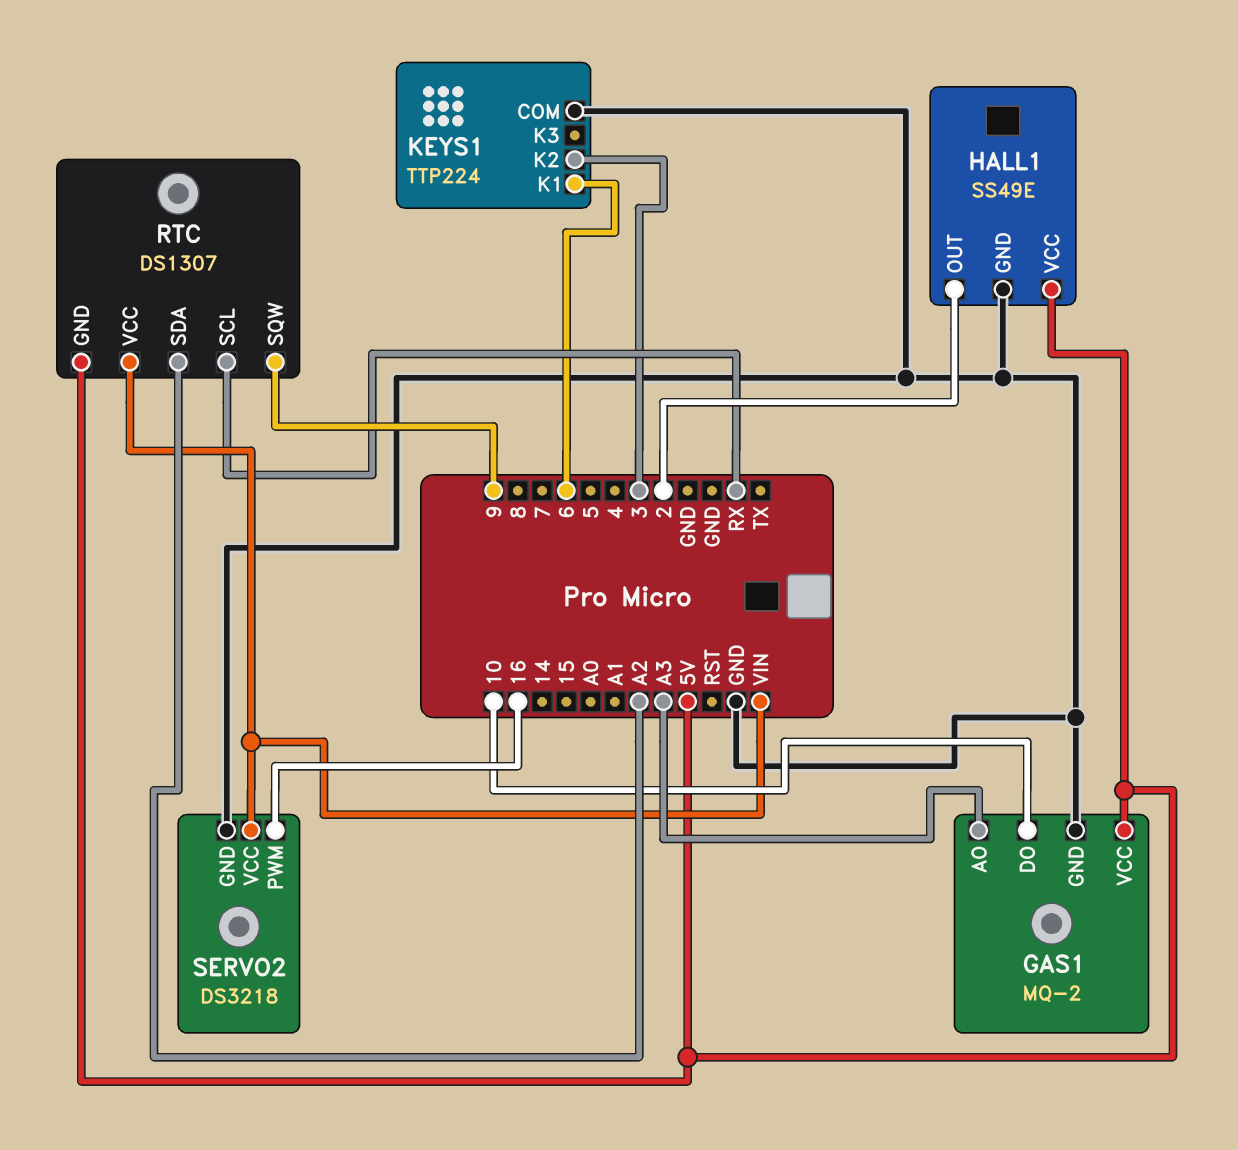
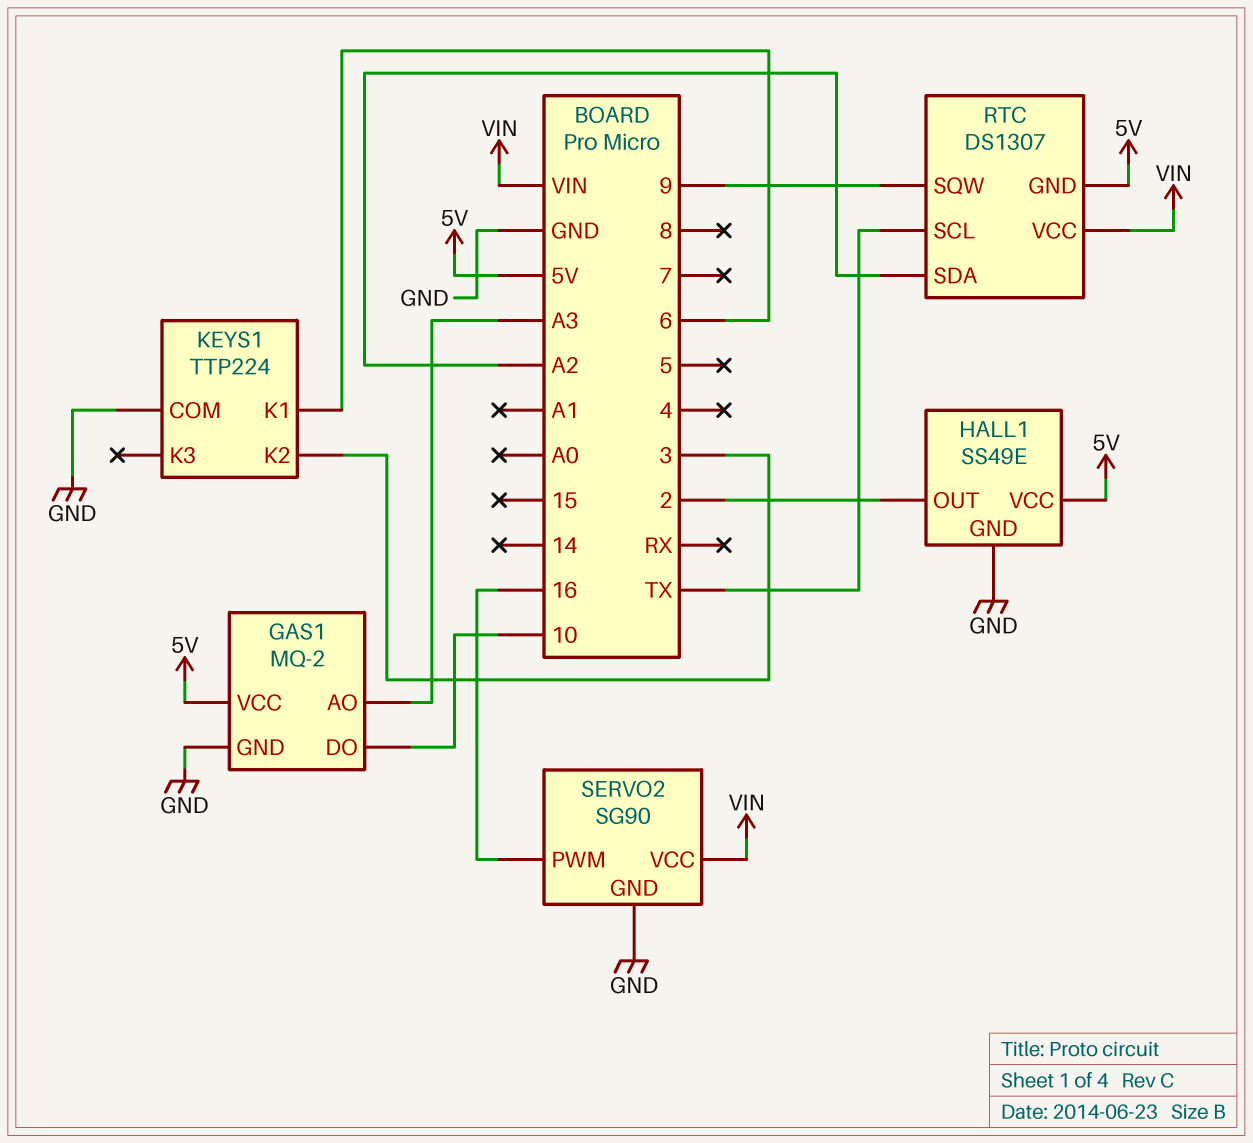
RTC pin SCL: RX -> TX
SERVO2: DS3218 -> SG90

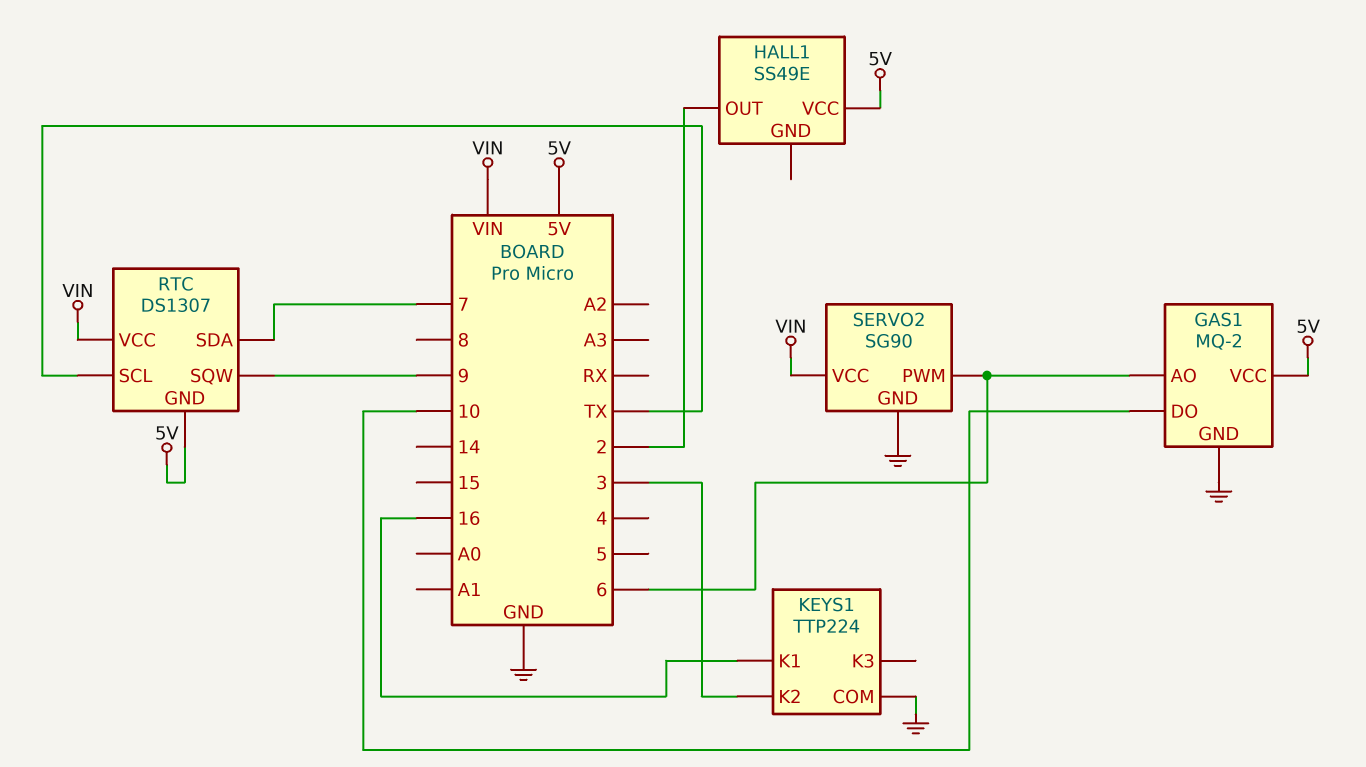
GAS1 pin AO: A3 -> 6
HALL1 pin GND: GND -> none
KEYS1 pin K1: 6 -> 16
RTC pin SDA: A2 -> 7
SERVO2 pin PWM: 16 -> 6

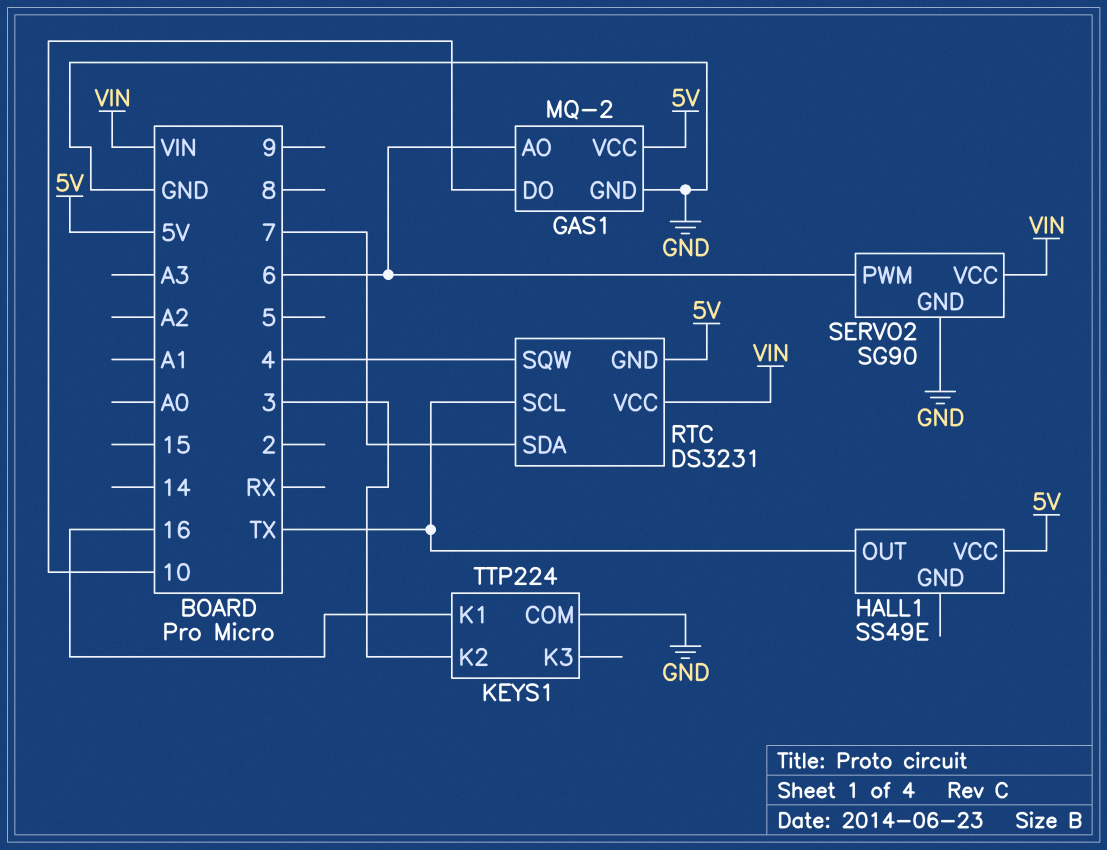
HALL1 pin OUT: 2 -> TX
RTC: DS1307 -> DS3231
RTC pin SQW: 9 -> 4

